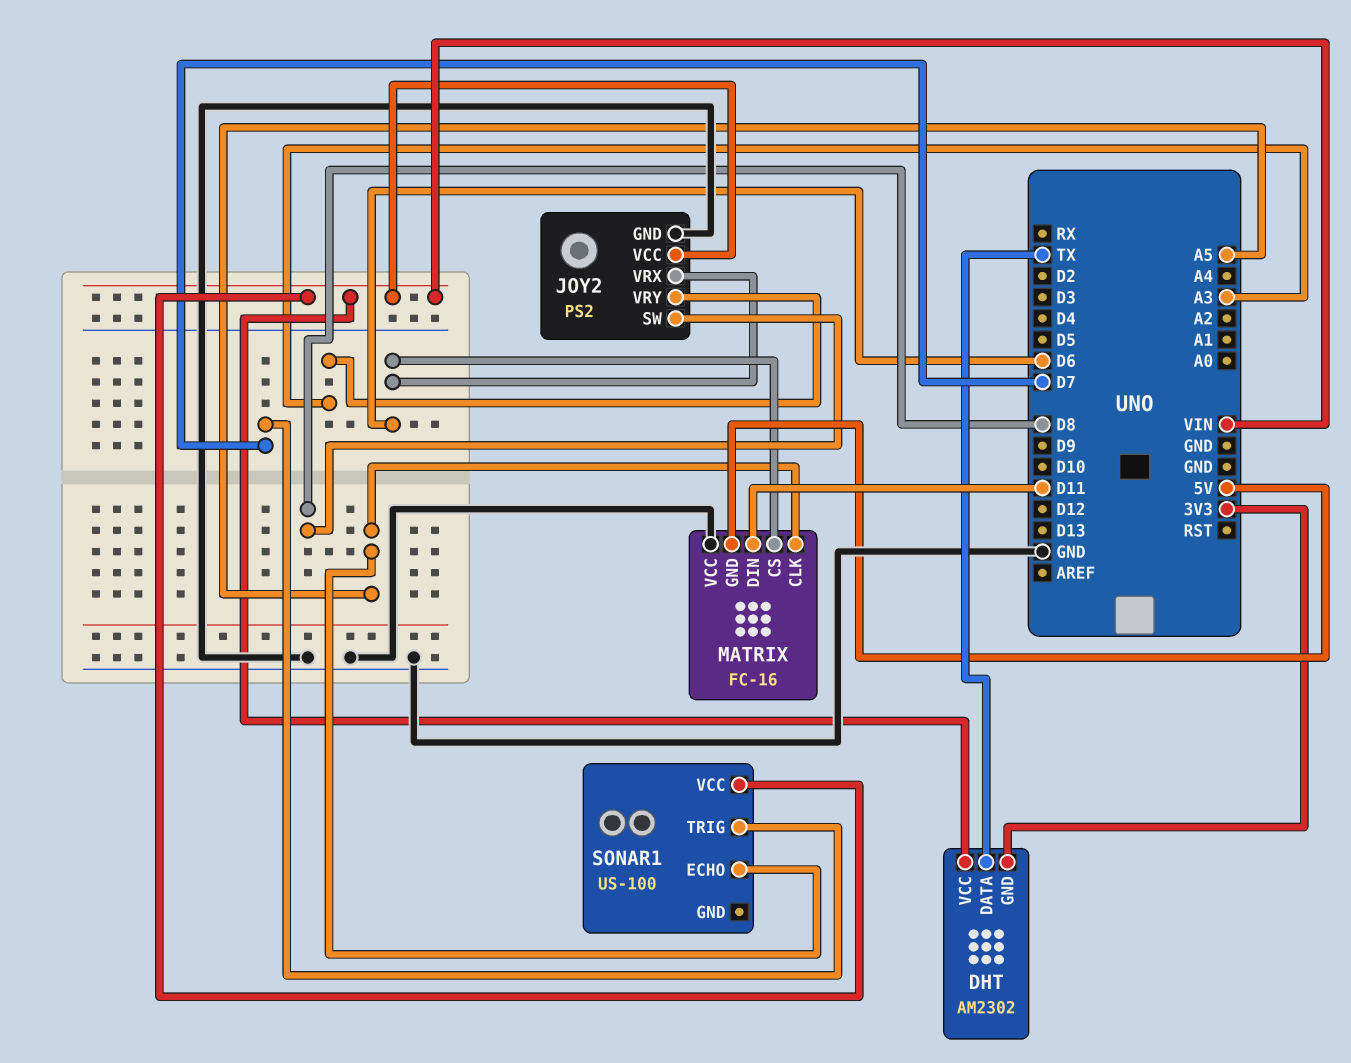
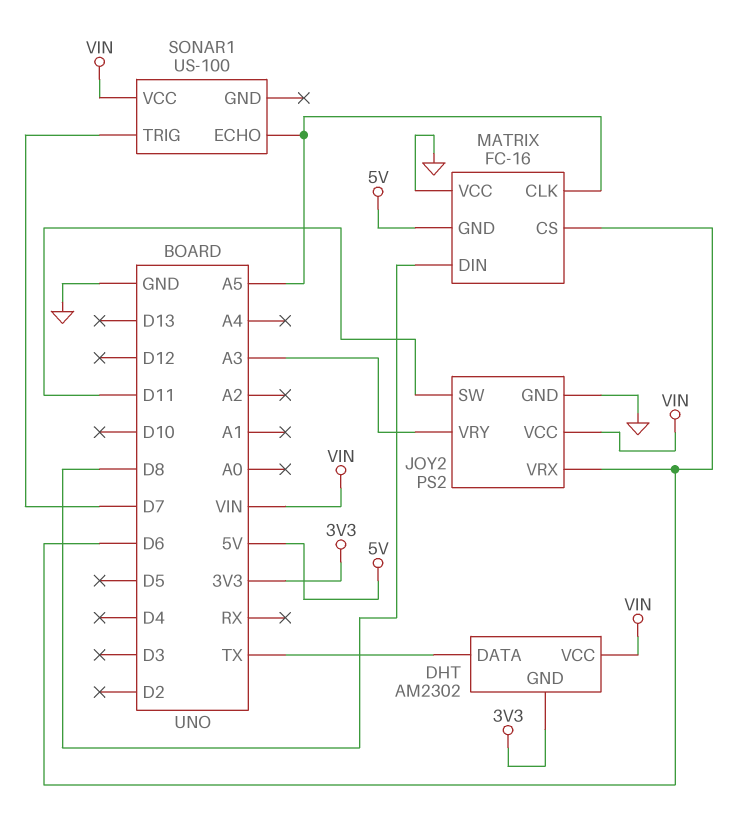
JOY2 pin SW: D8 -> D11
MATRIX pin DIN: D11 -> D8

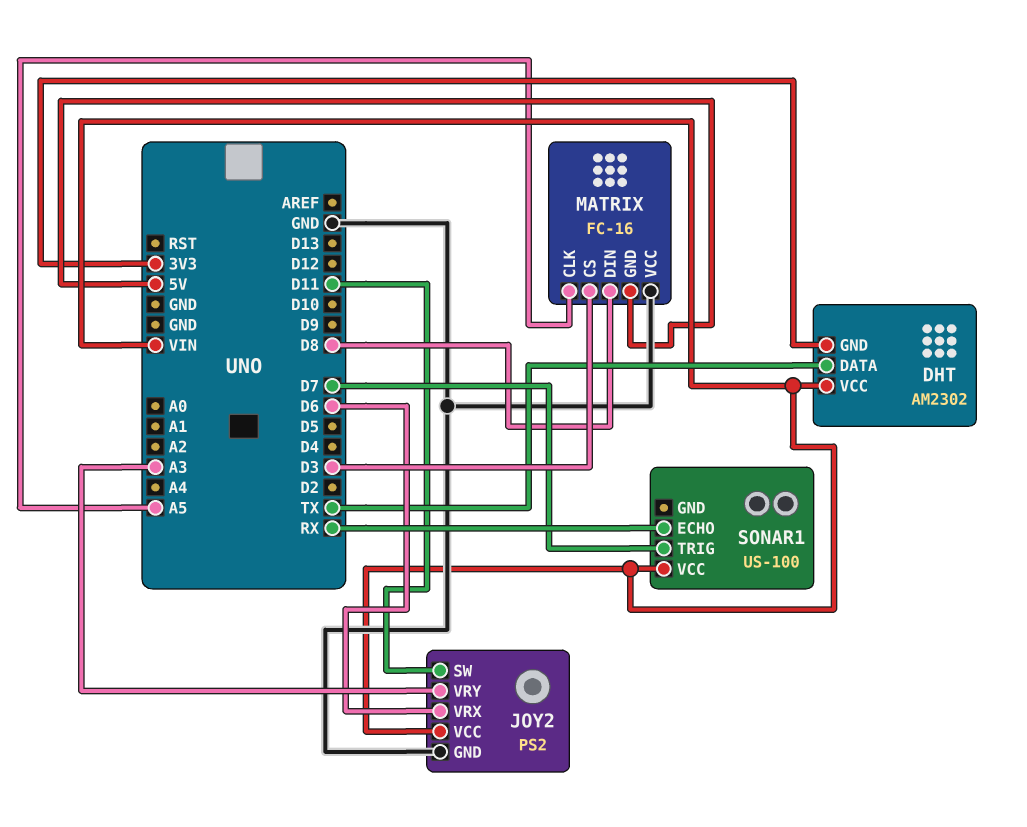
MATRIX pin CS: D6 -> D3
SONAR1 pin ECHO: A5 -> RX

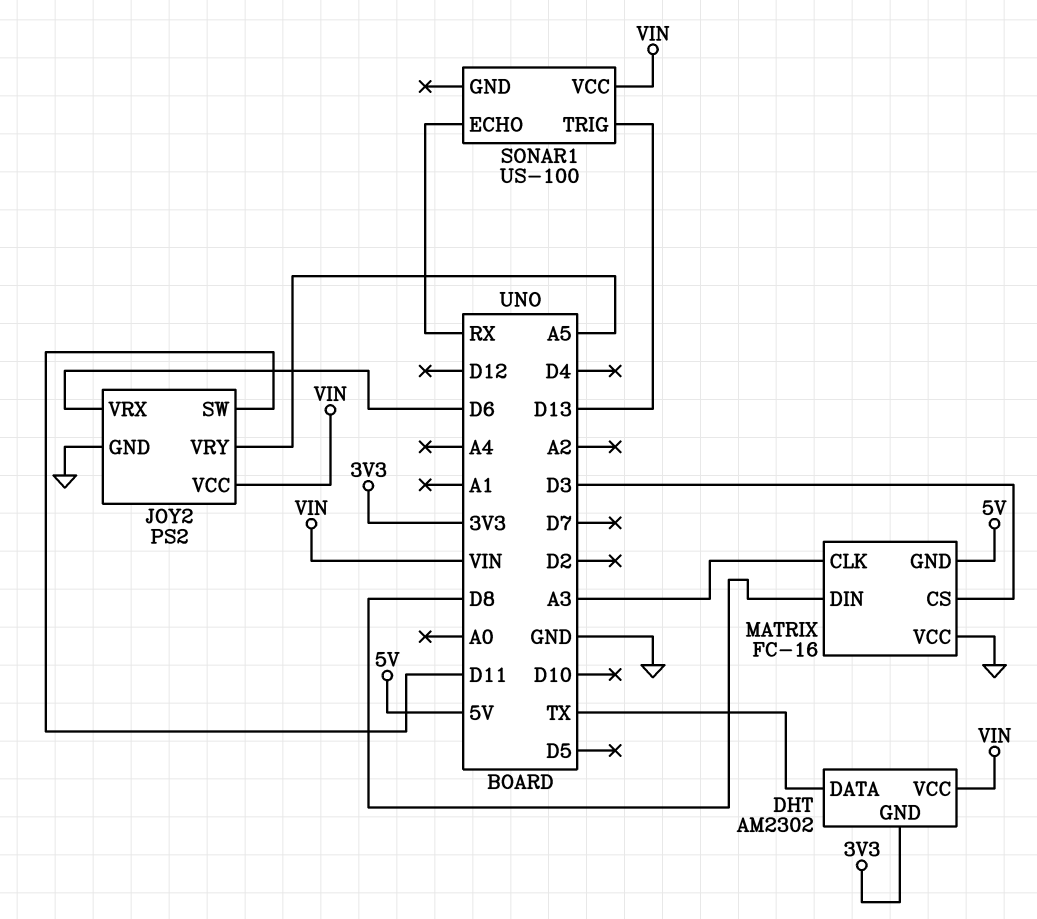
JOY2 pin VRY: A3 -> A5
MATRIX pin CLK: A5 -> A3
SONAR1 pin TRIG: D7 -> D13

